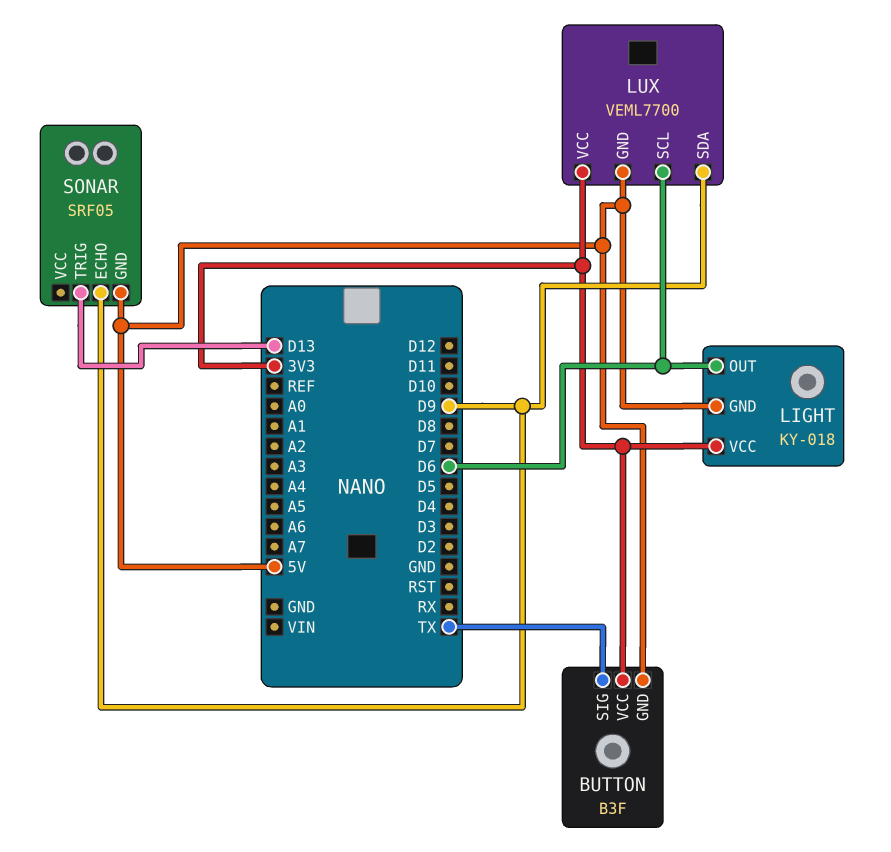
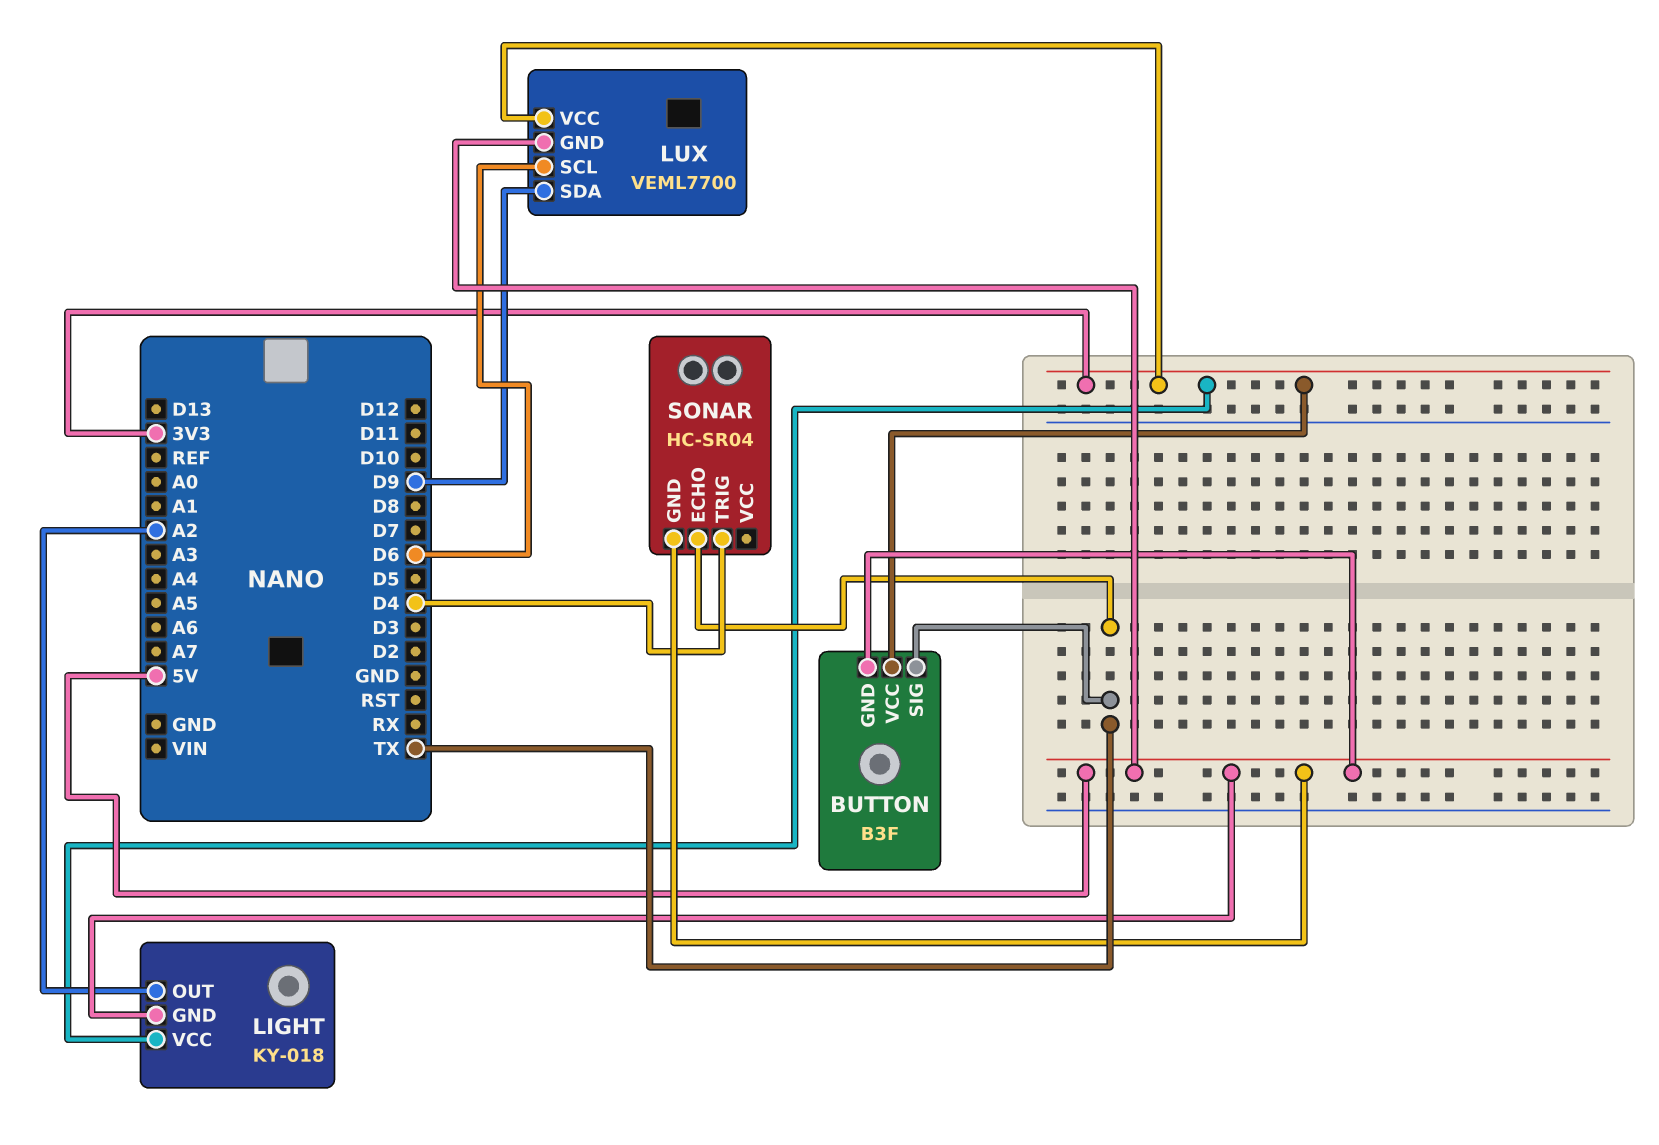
LIGHT pin OUT: D6 -> A2
SONAR: SRF05 -> HC-SR04
SONAR pin ECHO: D9 -> TX
SONAR pin TRIG: D13 -> D4

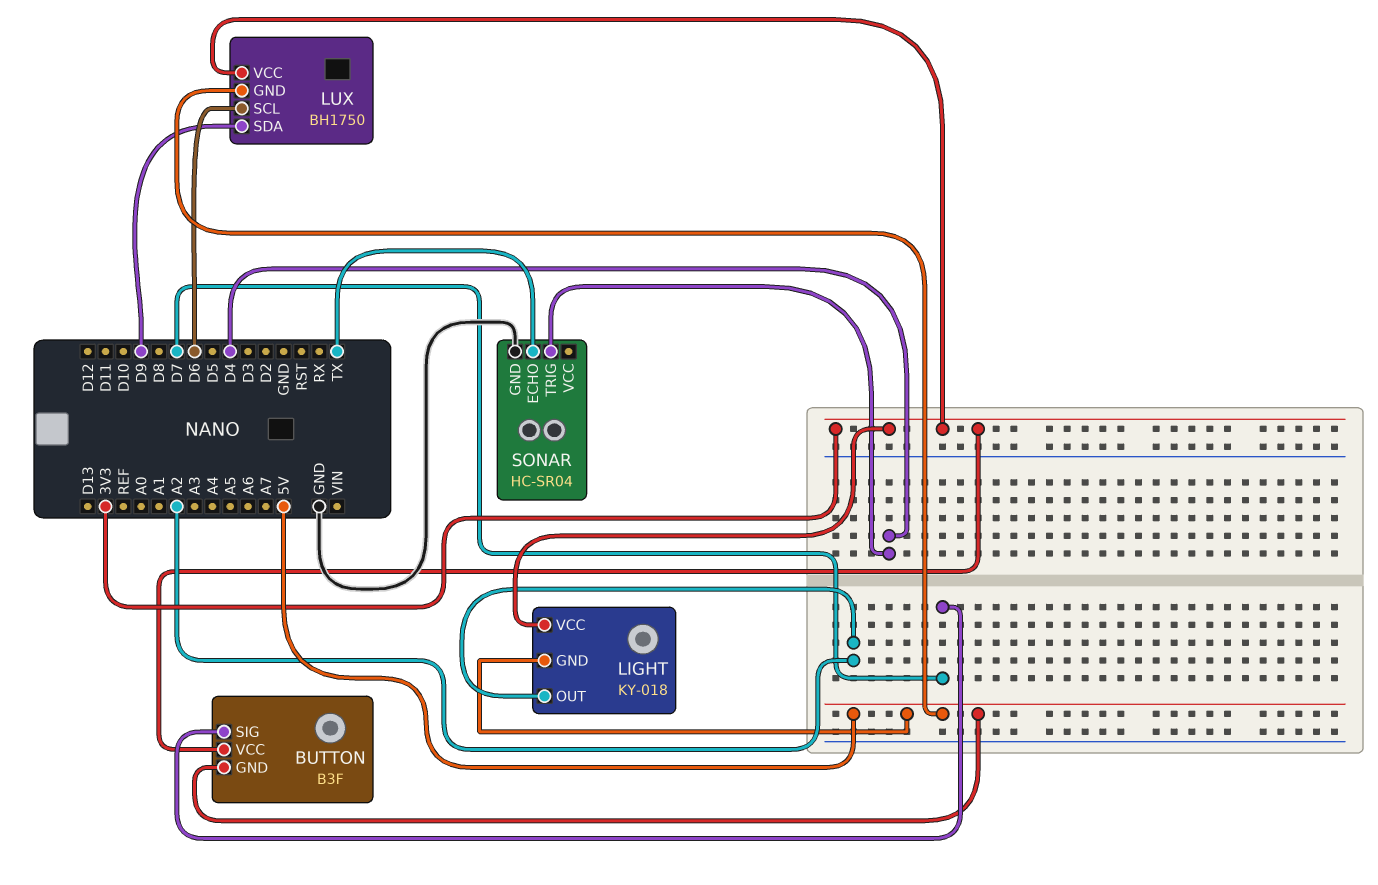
BUTTON pin SIG: TX -> D7
LUX: VEML7700 -> BH1750
SONAR pin GND: 5V -> GND

